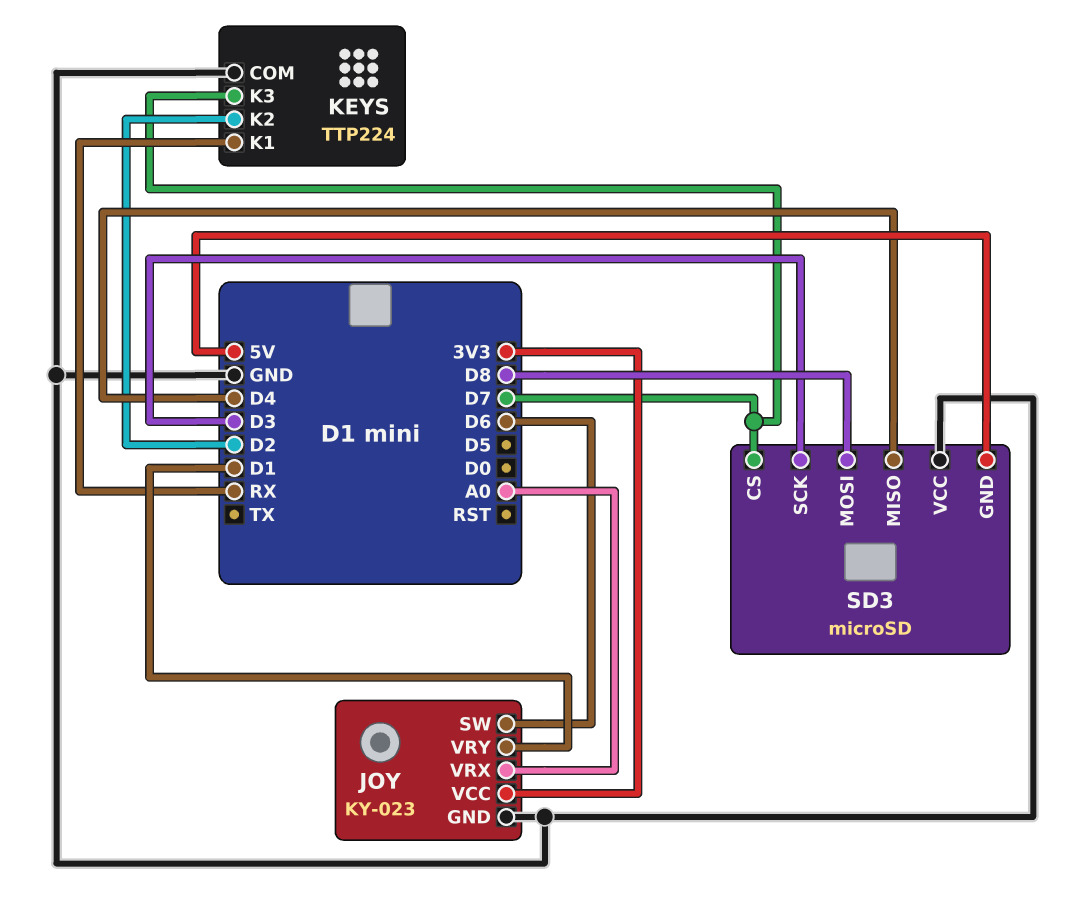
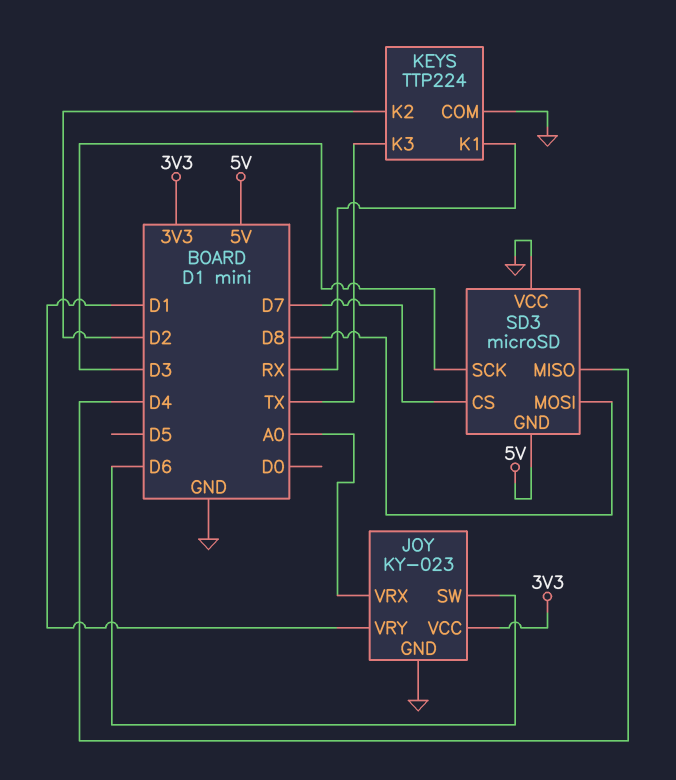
KEYS pin K3: D7 -> TX

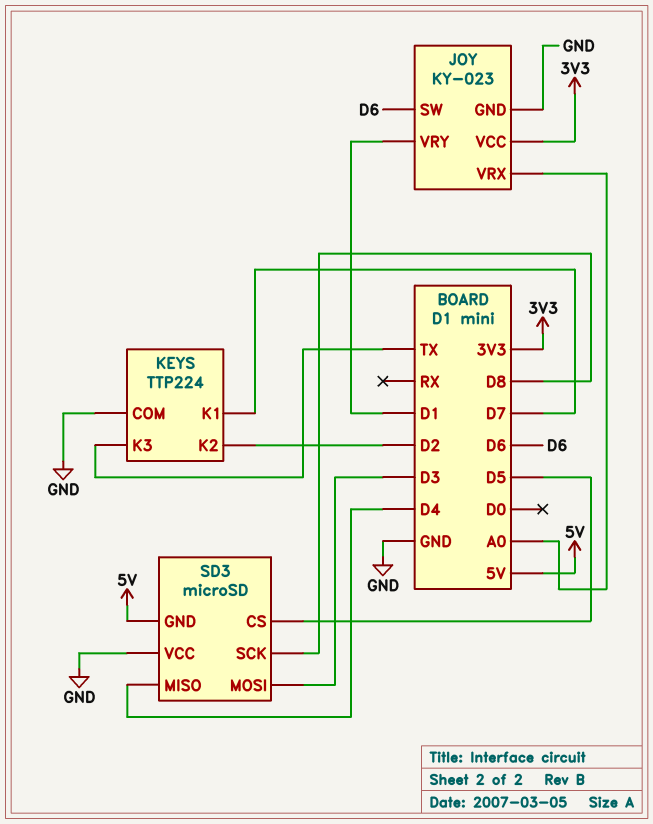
KEYS pin K1: RX -> D7
SD3 pin CS: D7 -> D5
SD3 pin MOSI: D8 -> D3
SD3 pin SCK: D3 -> D8

